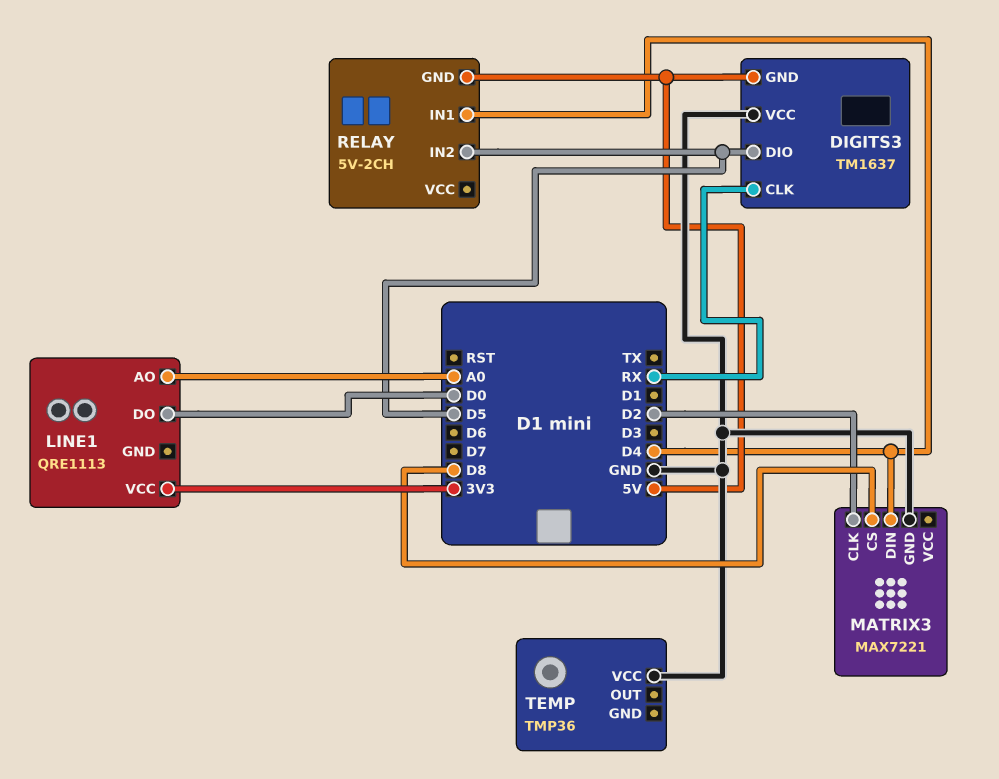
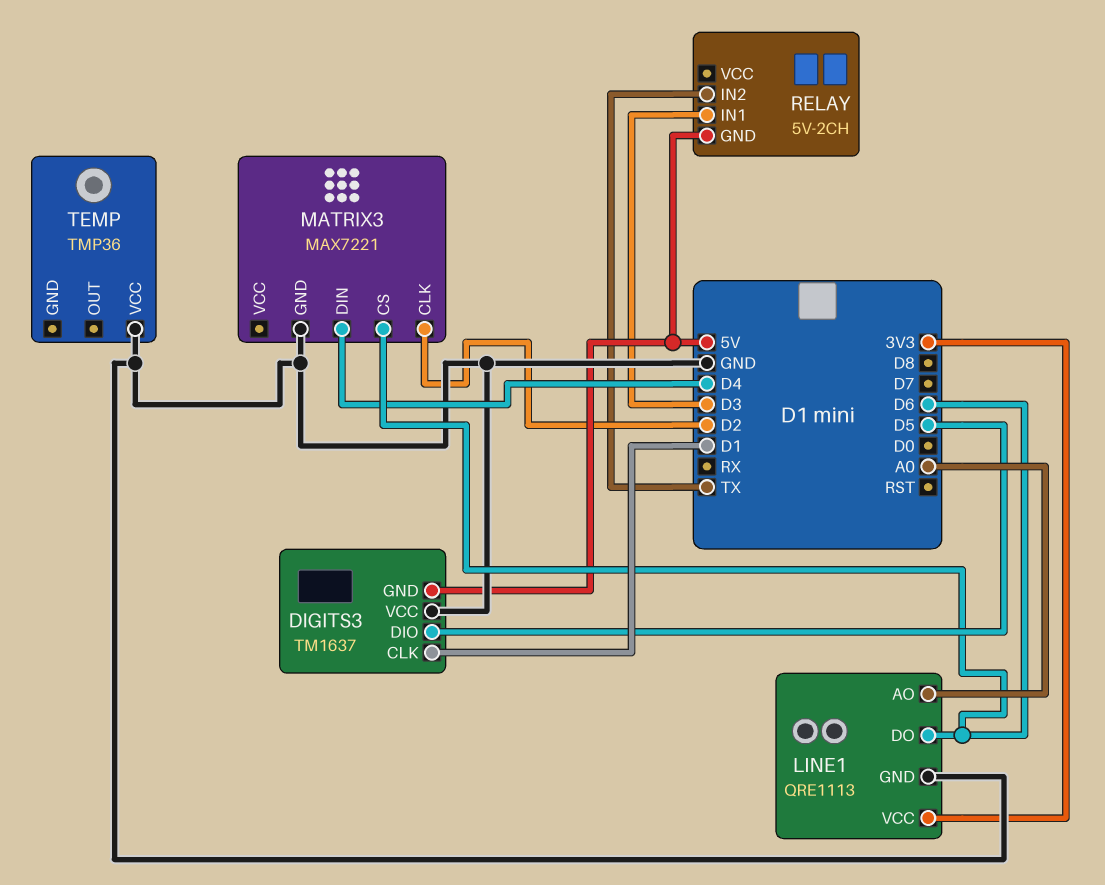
DIGITS3 pin CLK: RX -> D1
LINE1 pin DO: D0 -> D6
LINE1 pin GND: none -> GND
MATRIX3 pin CS: D8 -> D6
RELAY pin IN1: D4 -> D3
RELAY pin IN2: D5 -> TX

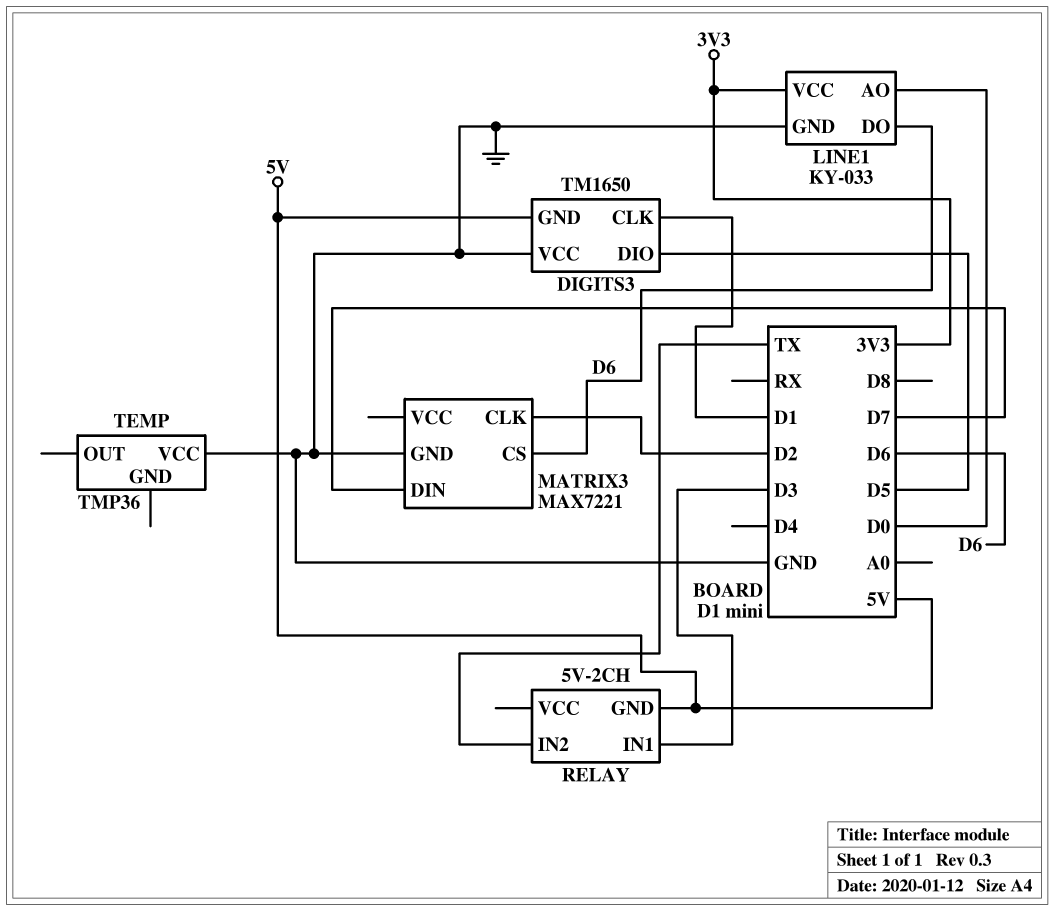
DIGITS3: TM1637 -> TM1650
LINE1: QRE1113 -> KY-033
LINE1 pin AO: A0 -> D0
MATRIX3 pin DIN: D4 -> D7

